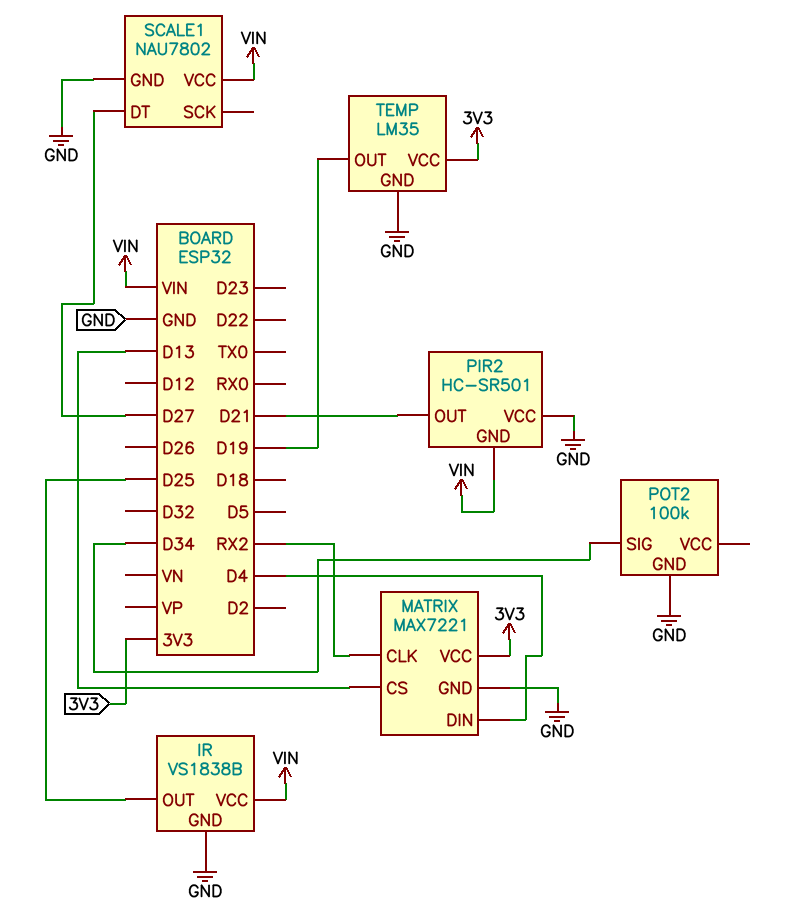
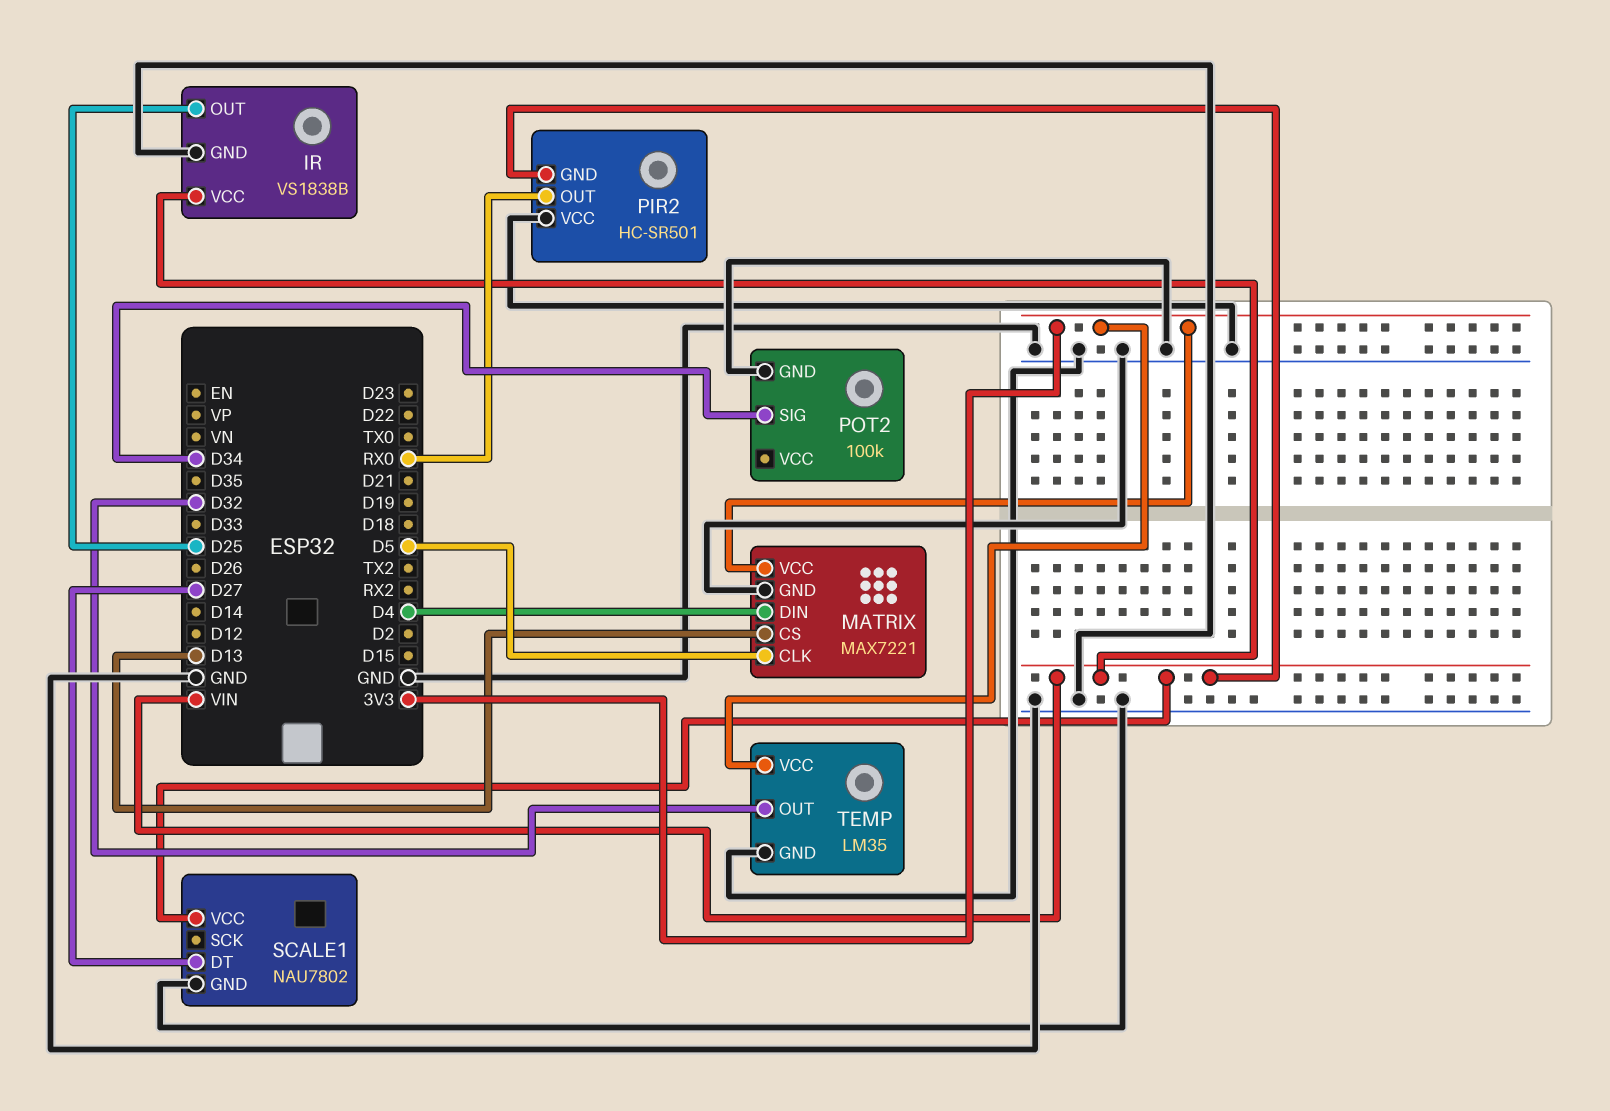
MATRIX pin CLK: RX2 -> D5
PIR2 pin OUT: D21 -> RX0
TEMP pin OUT: D19 -> D32

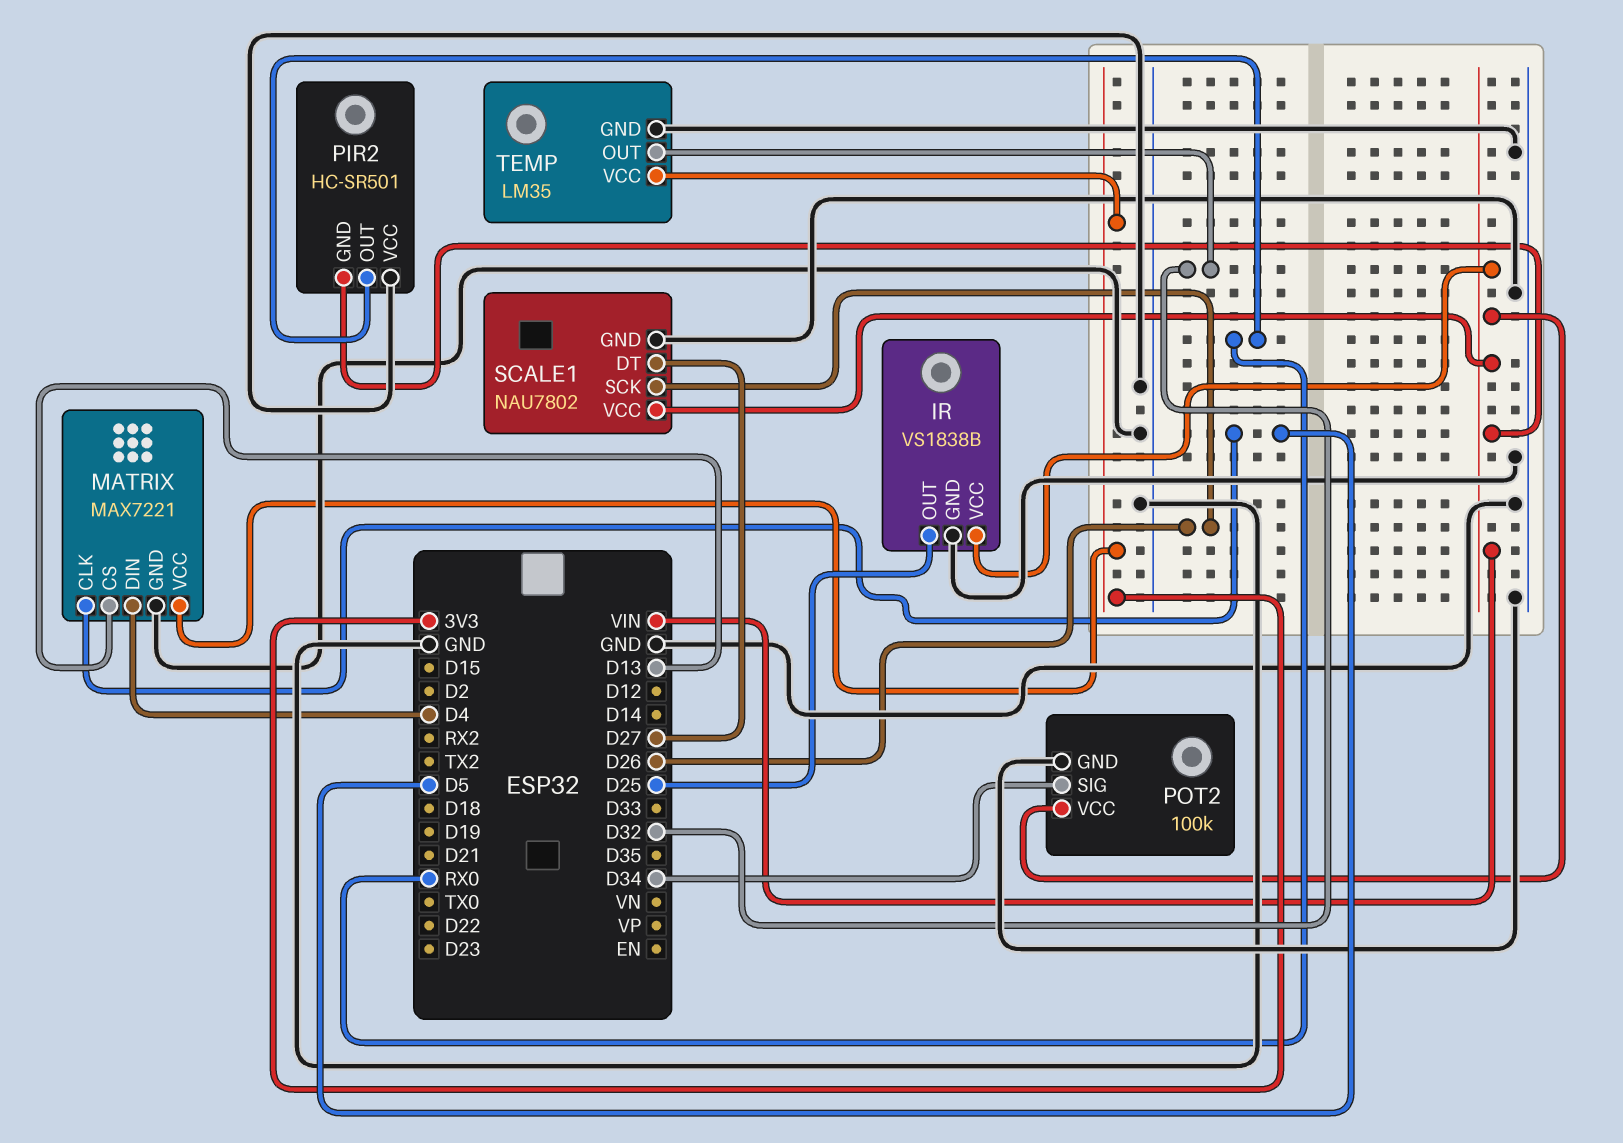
POT2 pin VCC: none -> VIN
SCALE1 pin SCK: none -> D26

